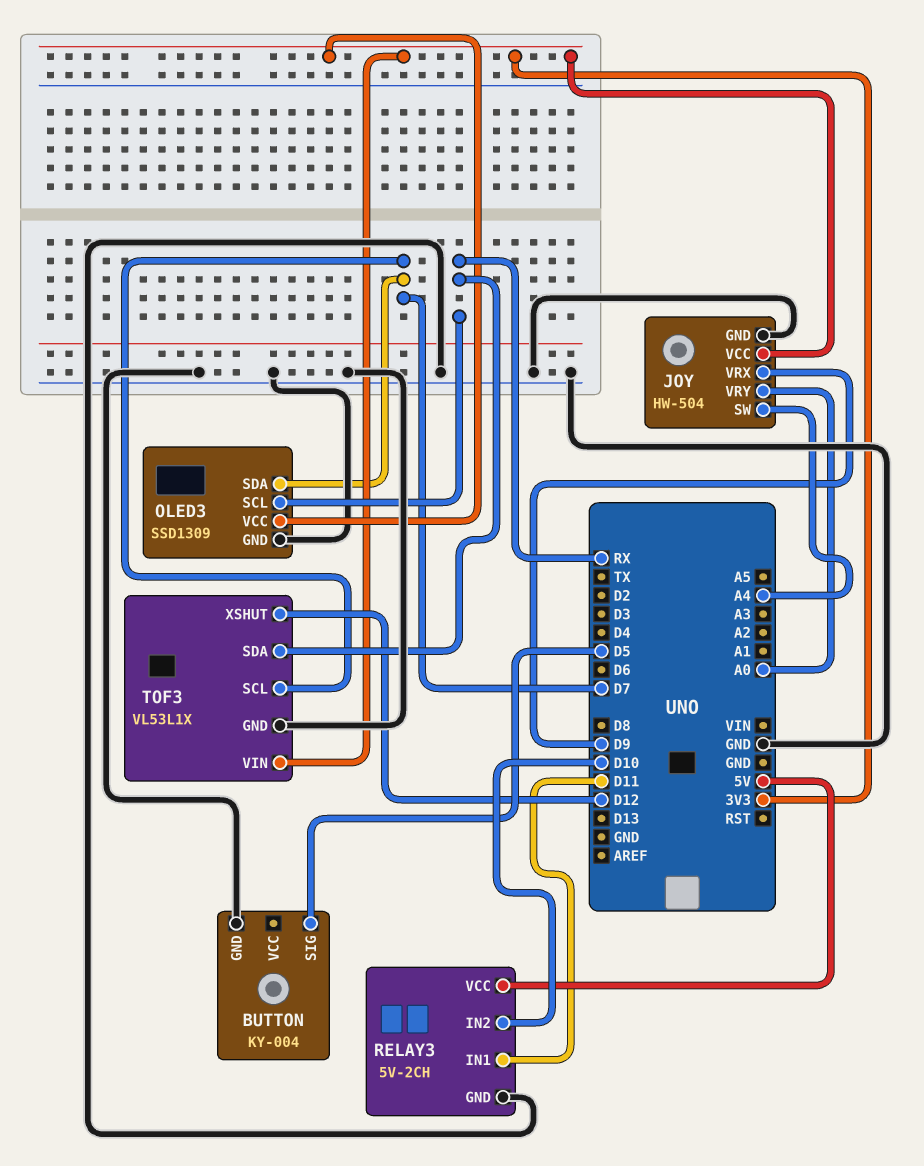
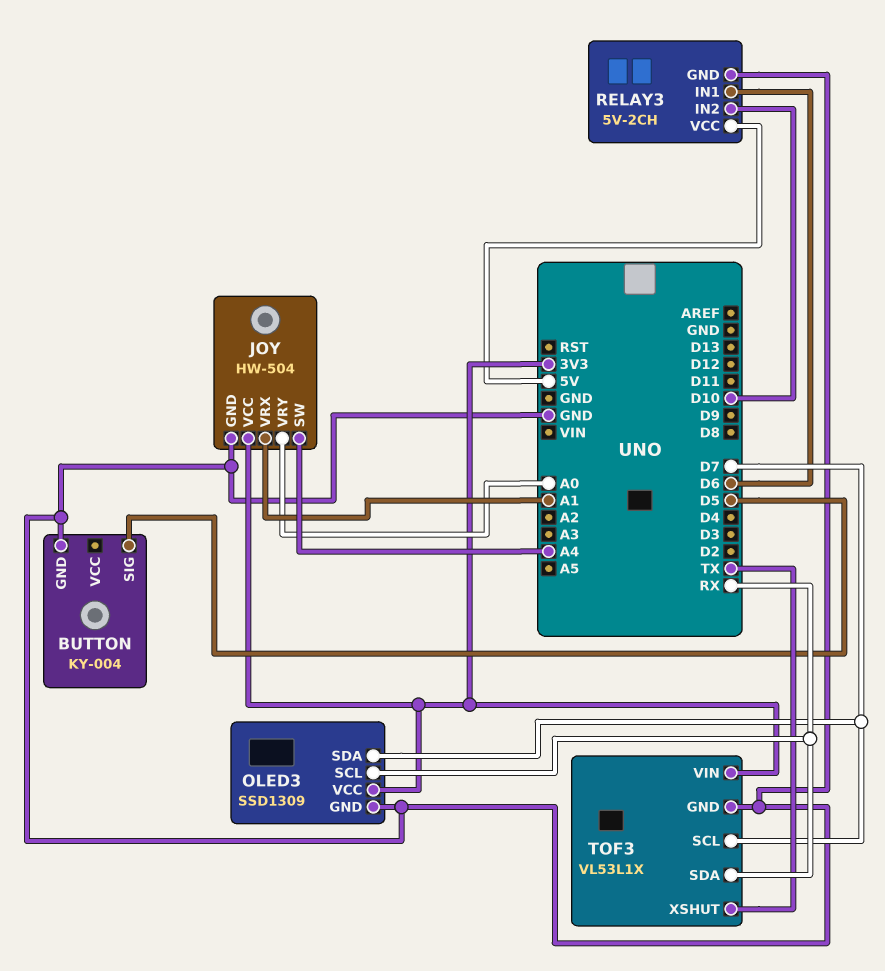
JOY pin VRX: D9 -> A1
RELAY3 pin IN1: D11 -> D6
TOF3 pin XSHUT: D12 -> TX

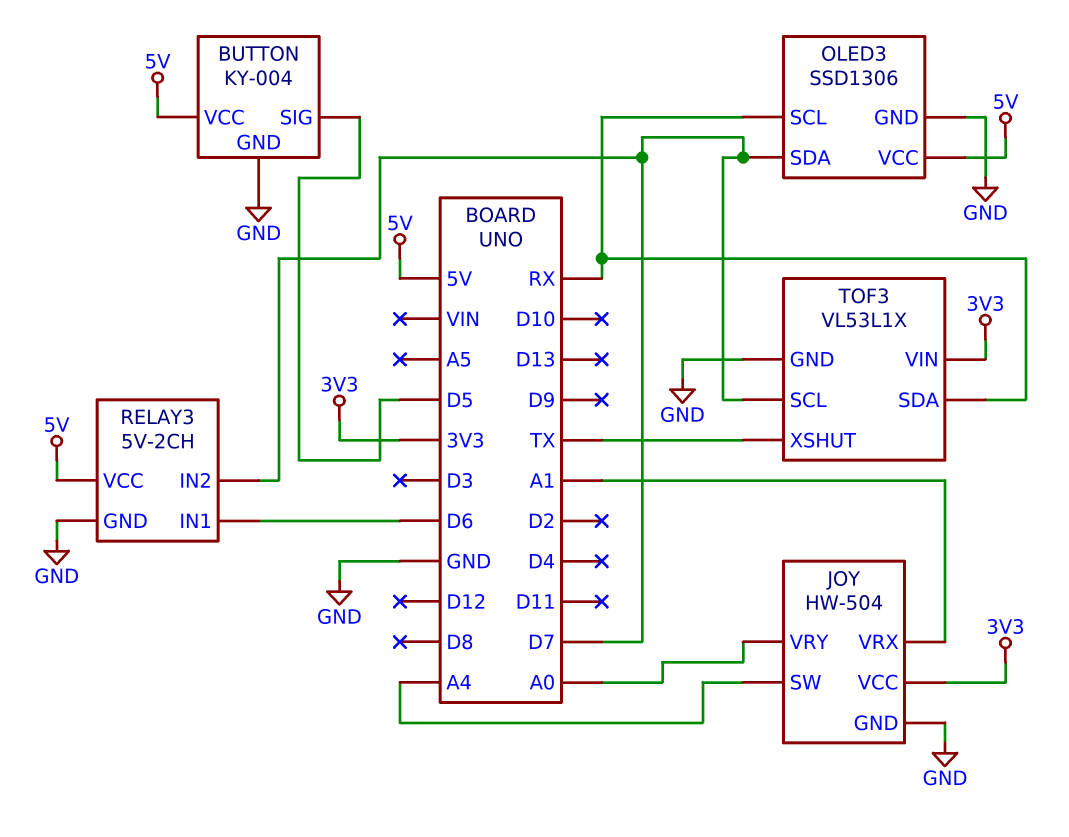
BUTTON pin VCC: none -> 5V
OLED3: SSD1309 -> SSD1306
OLED3 pin VCC: 3V3 -> 5V
RELAY3 pin IN2: D10 -> D7

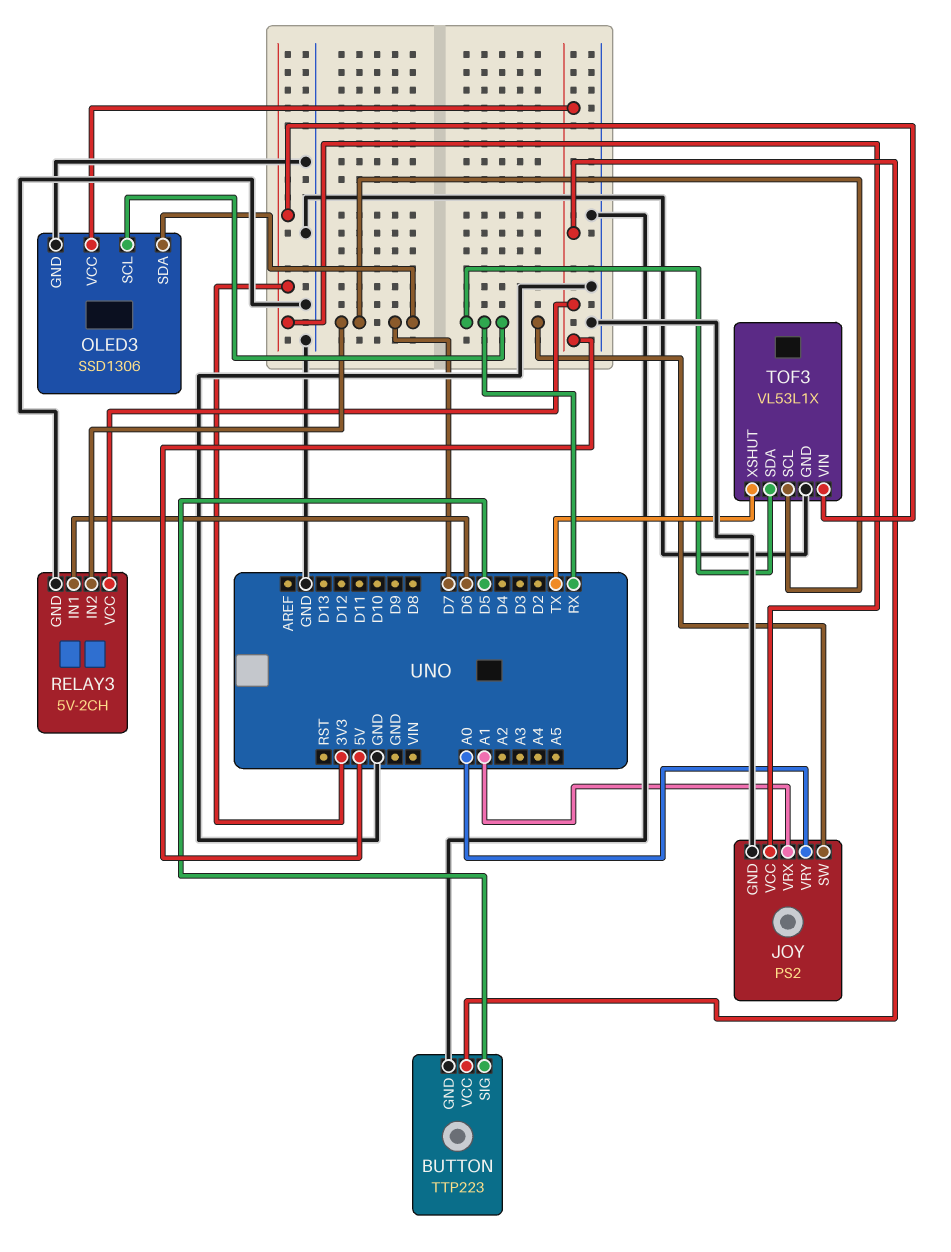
BUTTON: KY-004 -> TTP223
JOY: HW-504 -> PS2
JOY pin SW: A4 -> RX

